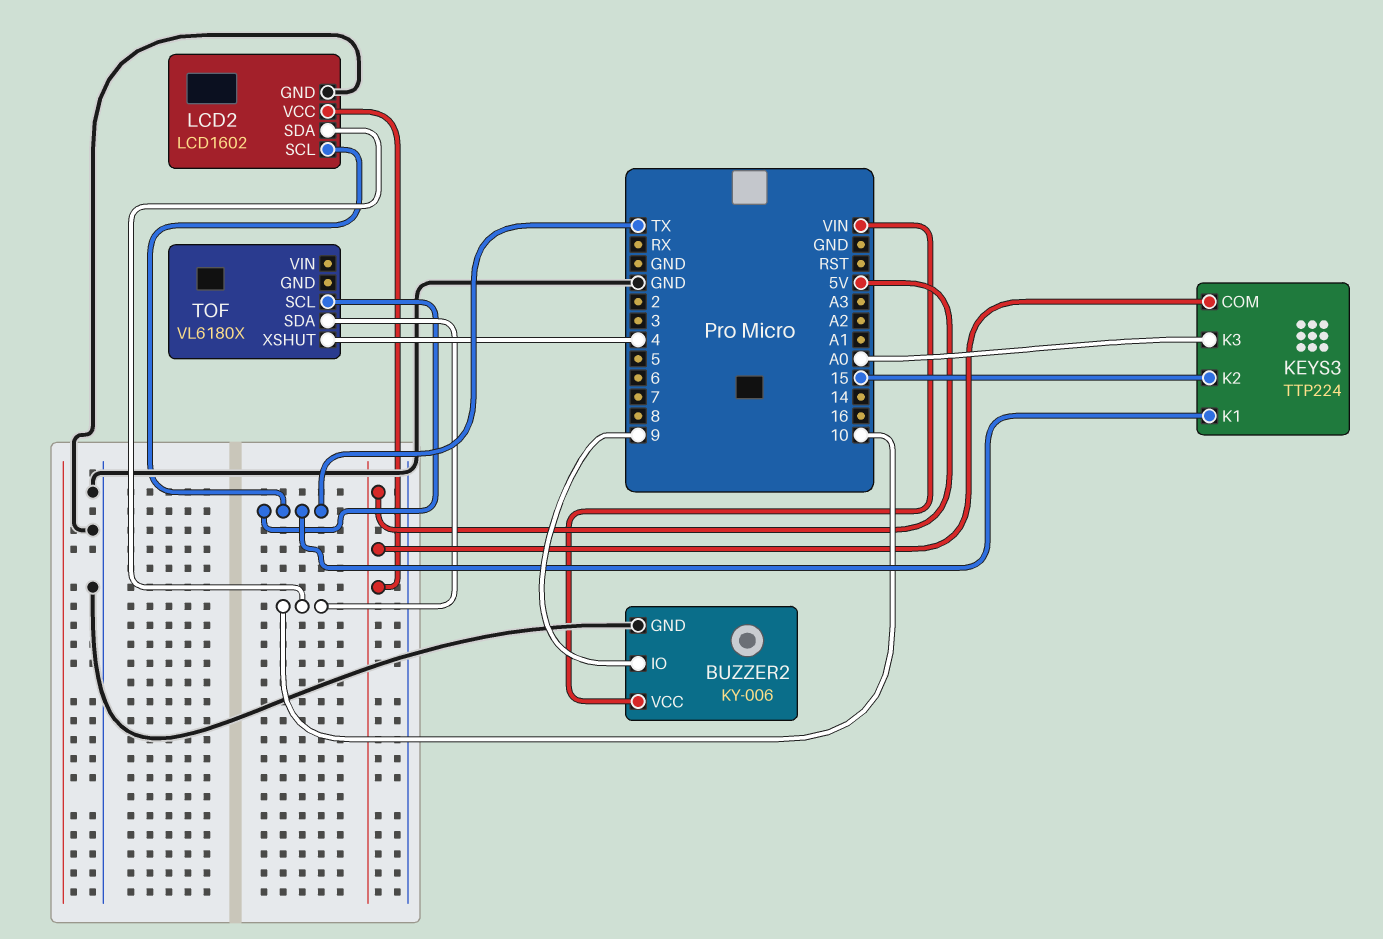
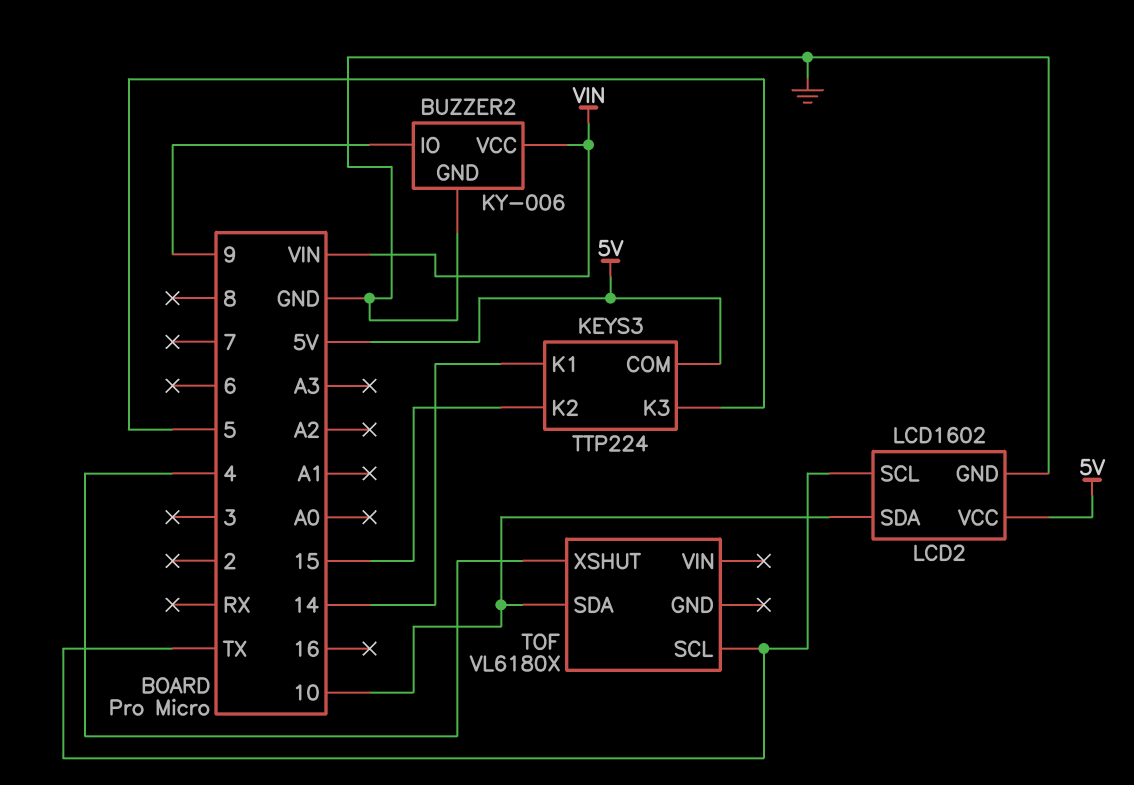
KEYS3 pin K1: TX -> 14
KEYS3 pin K3: A0 -> 5

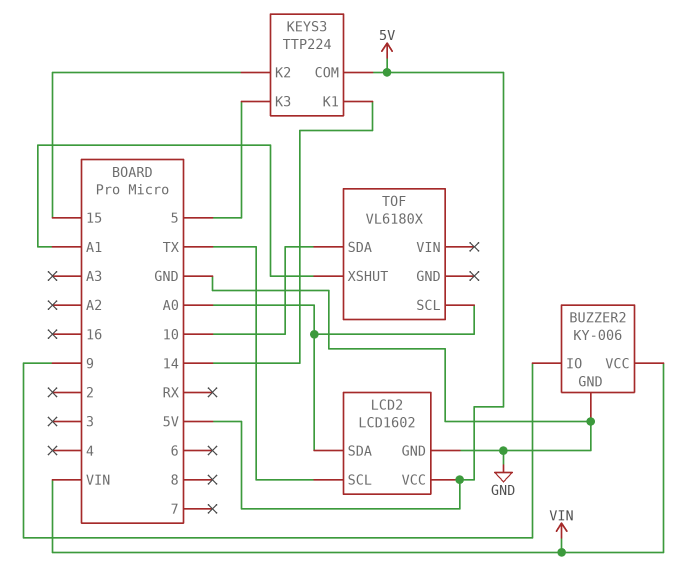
LCD2 pin SDA: 10 -> A0
TOF pin SCL: TX -> A0
TOF pin XSHUT: 4 -> A1

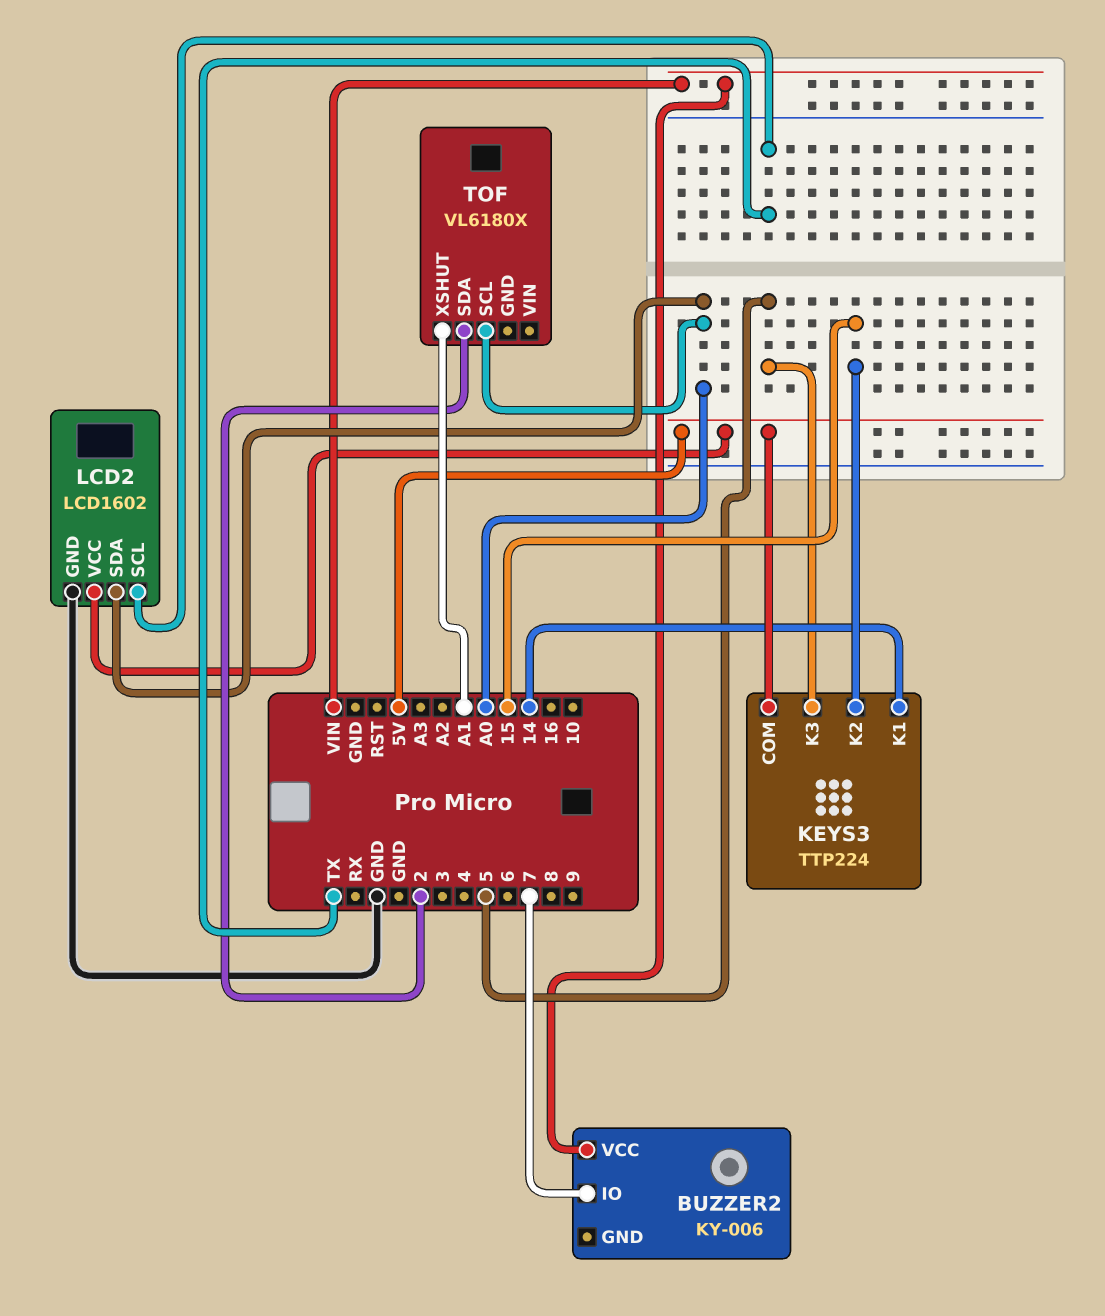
BUZZER2 pin GND: GND -> none
BUZZER2 pin IO: 9 -> 7
TOF pin SDA: 10 -> 2

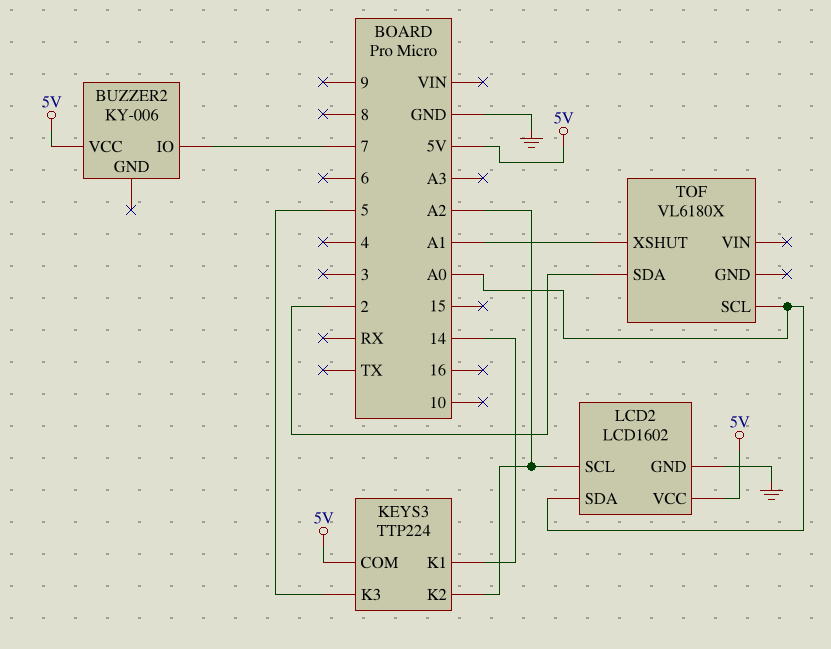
BUZZER2 pin VCC: VIN -> 5V
KEYS3 pin K2: 15 -> A2
LCD2 pin SCL: TX -> A2

